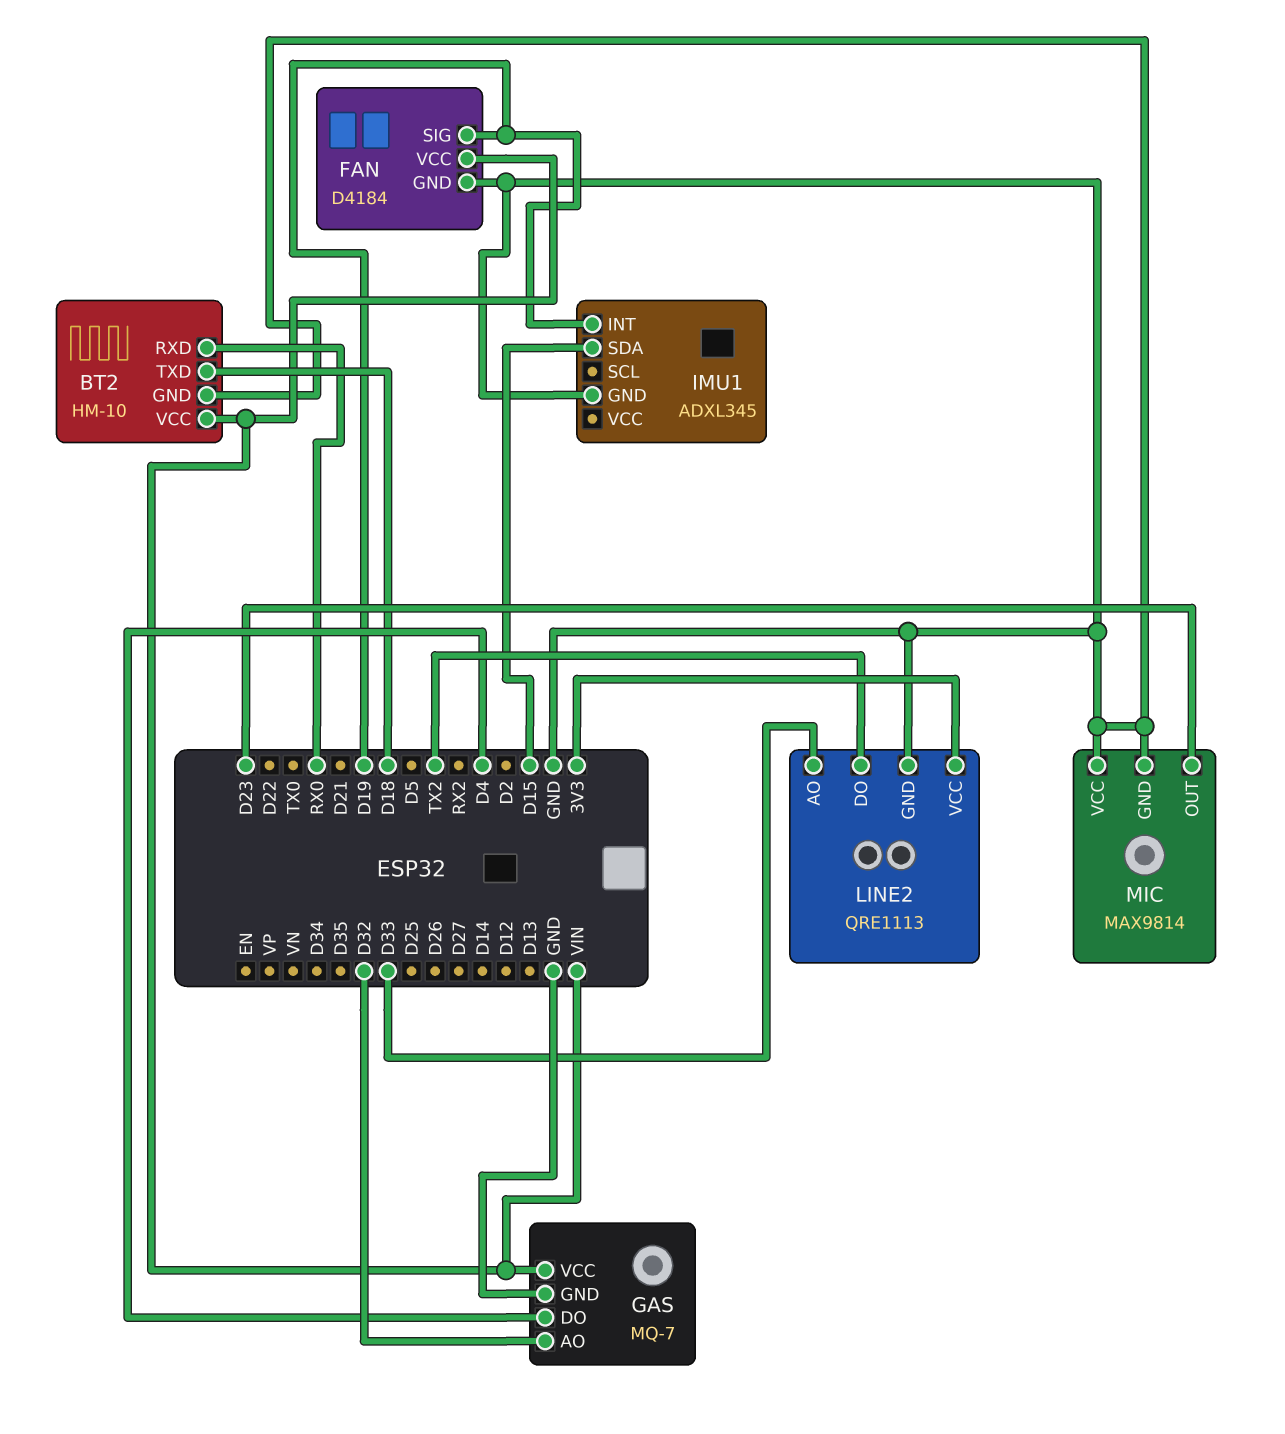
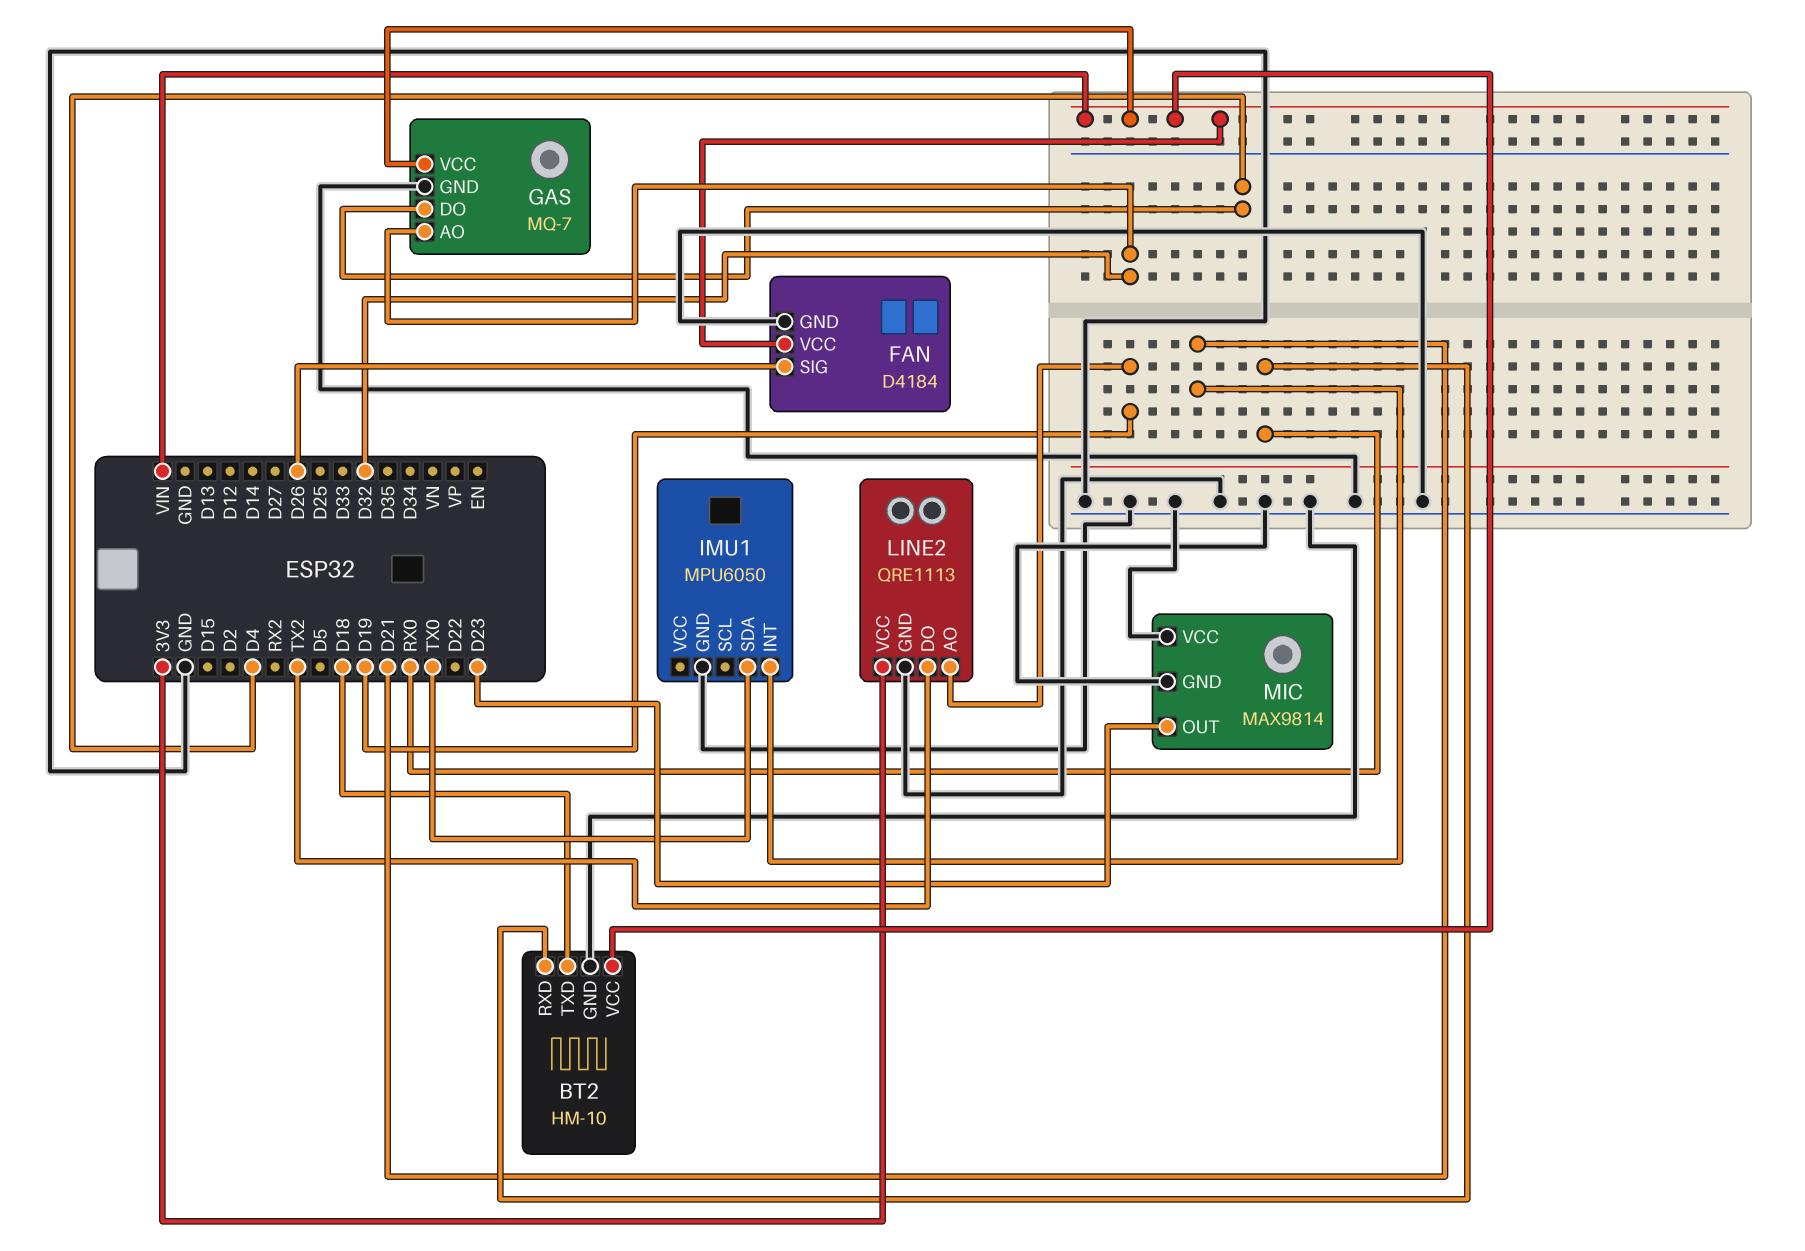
FAN pin SIG: D19 -> D26
IMU1: ADXL345 -> MPU6050
IMU1 pin INT: D19 -> D21
IMU1 pin SDA: D15 -> TX0
LINE2 pin AO: D33 -> D19

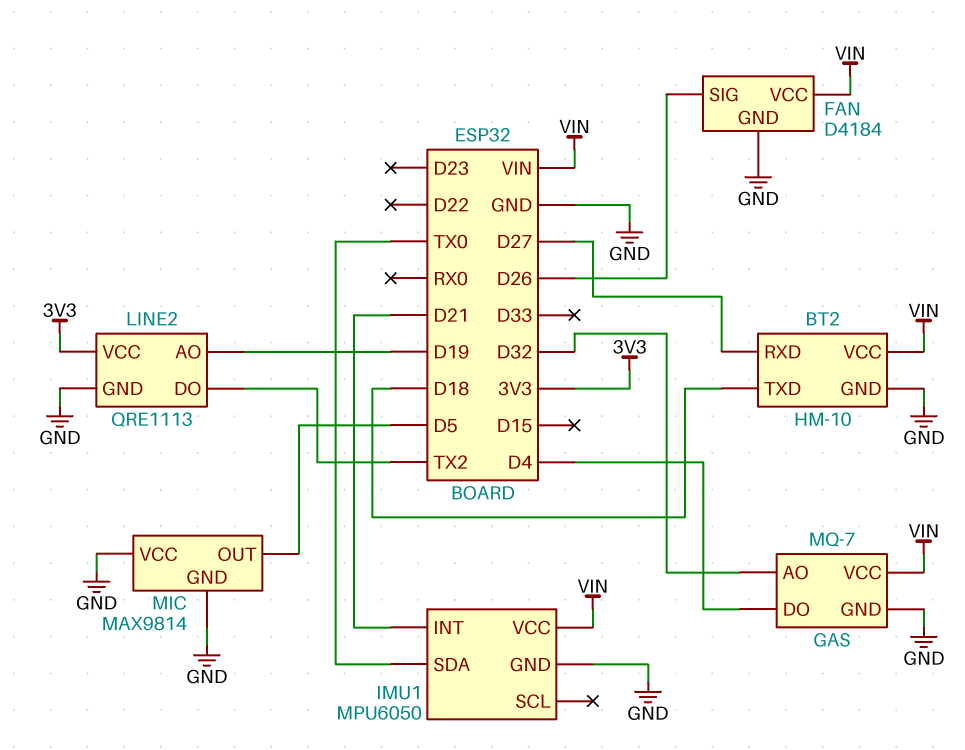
BT2 pin RXD: RX0 -> D27
IMU1 pin VCC: none -> VIN
MIC pin OUT: D23 -> D5

